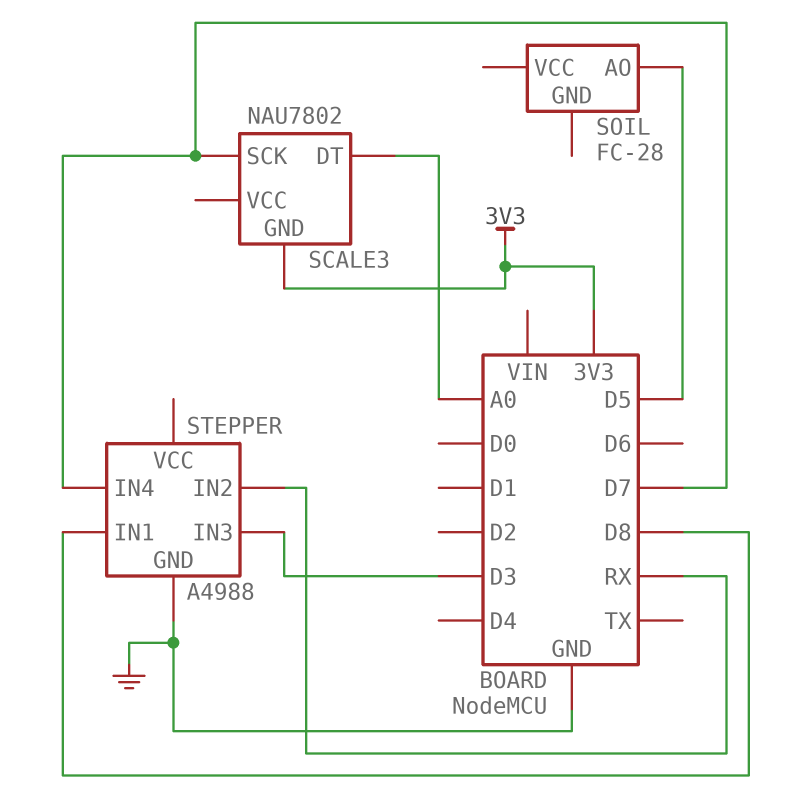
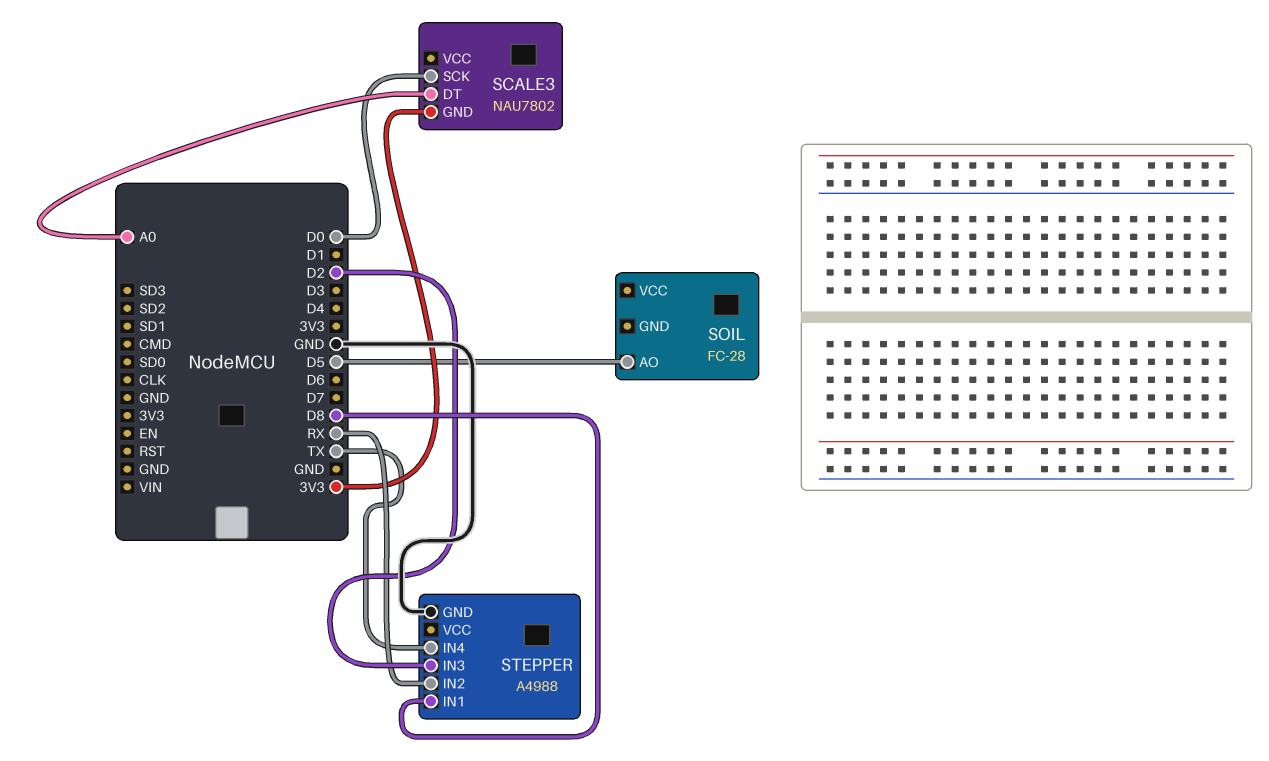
SCALE3 pin SCK: D7 -> D0
STEPPER pin IN3: D3 -> D2
STEPPER pin IN4: D7 -> TX

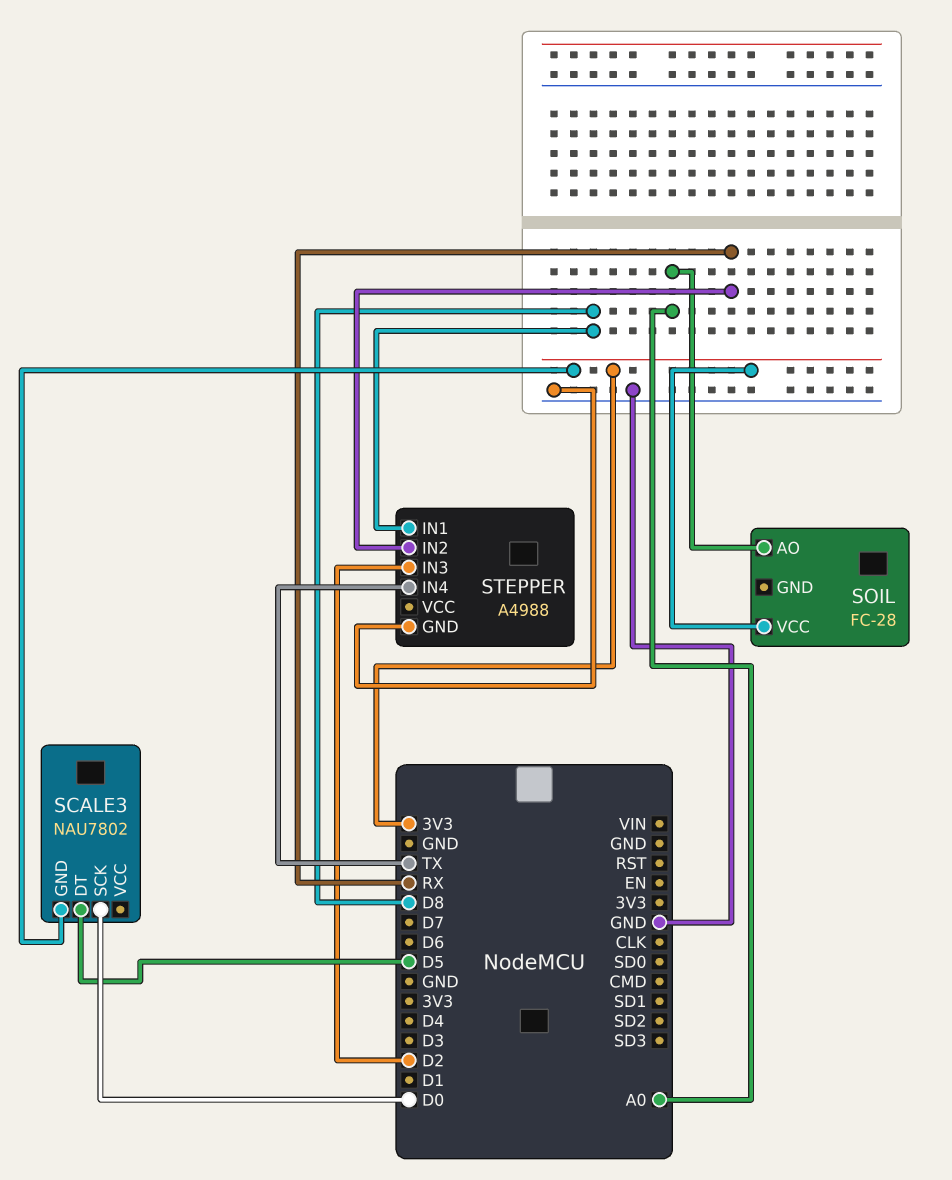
SCALE3 pin DT: A0 -> D5
SOIL pin AO: D5 -> A0
SOIL pin VCC: none -> 3V3

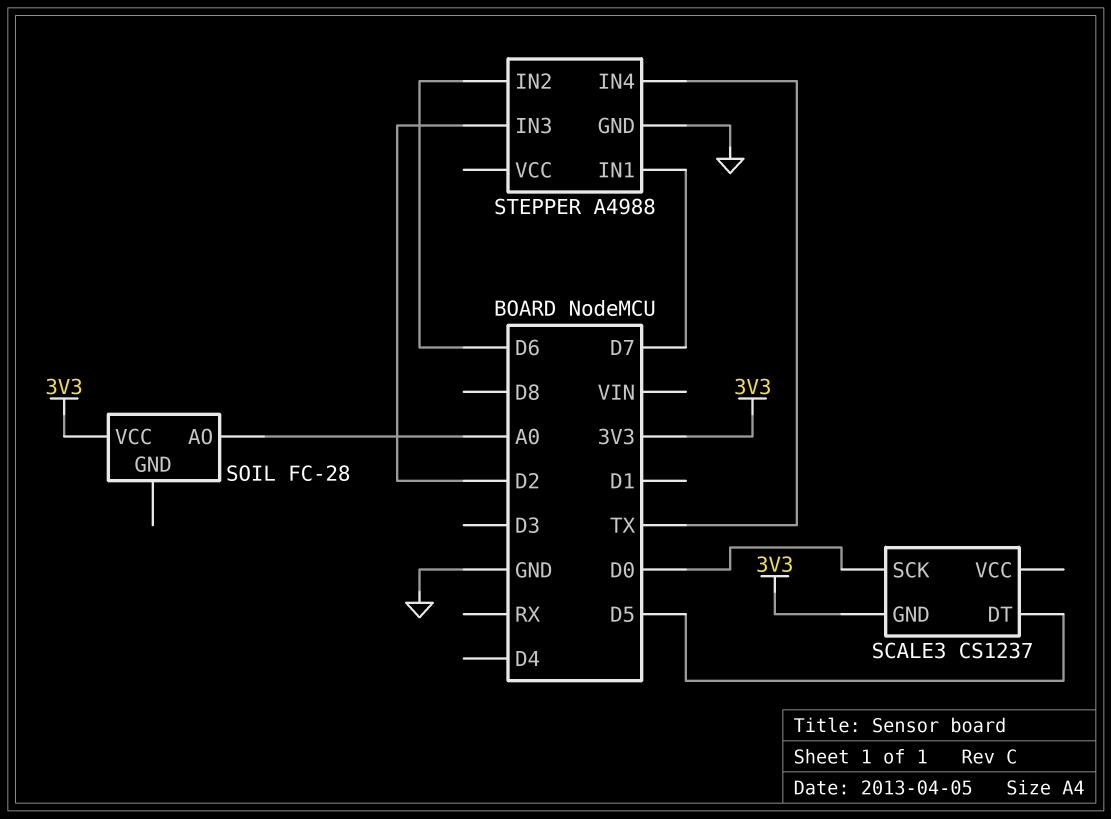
SCALE3: NAU7802 -> CS1237
STEPPER pin IN1: D8 -> D7
STEPPER pin IN2: RX -> D6

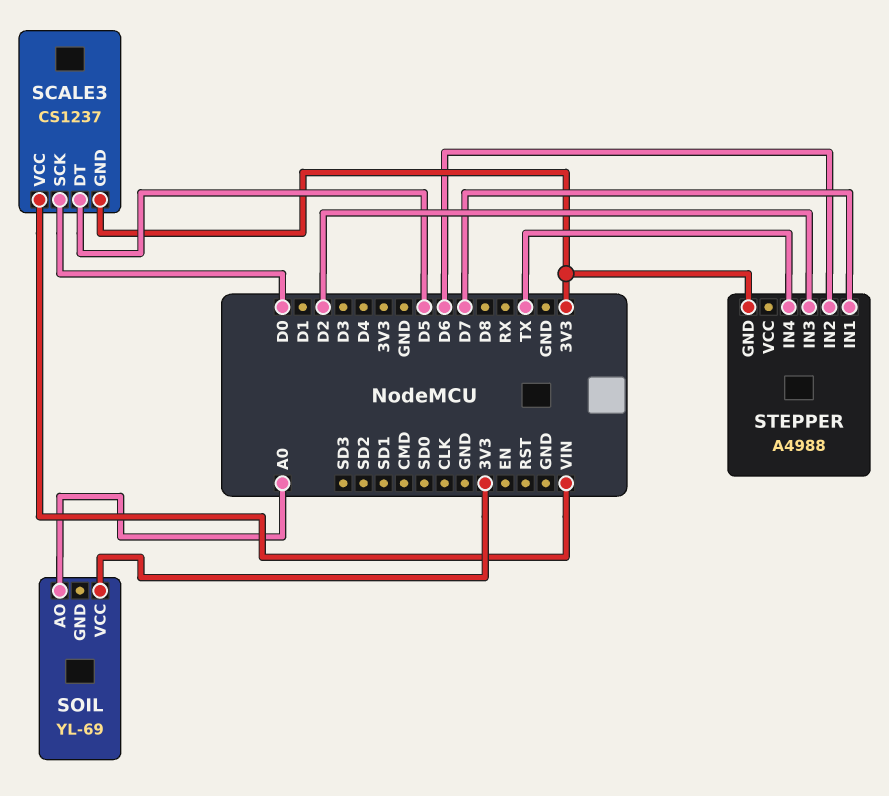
SCALE3 pin VCC: none -> VIN
SOIL: FC-28 -> YL-69
STEPPER pin GND: GND -> 3V3

